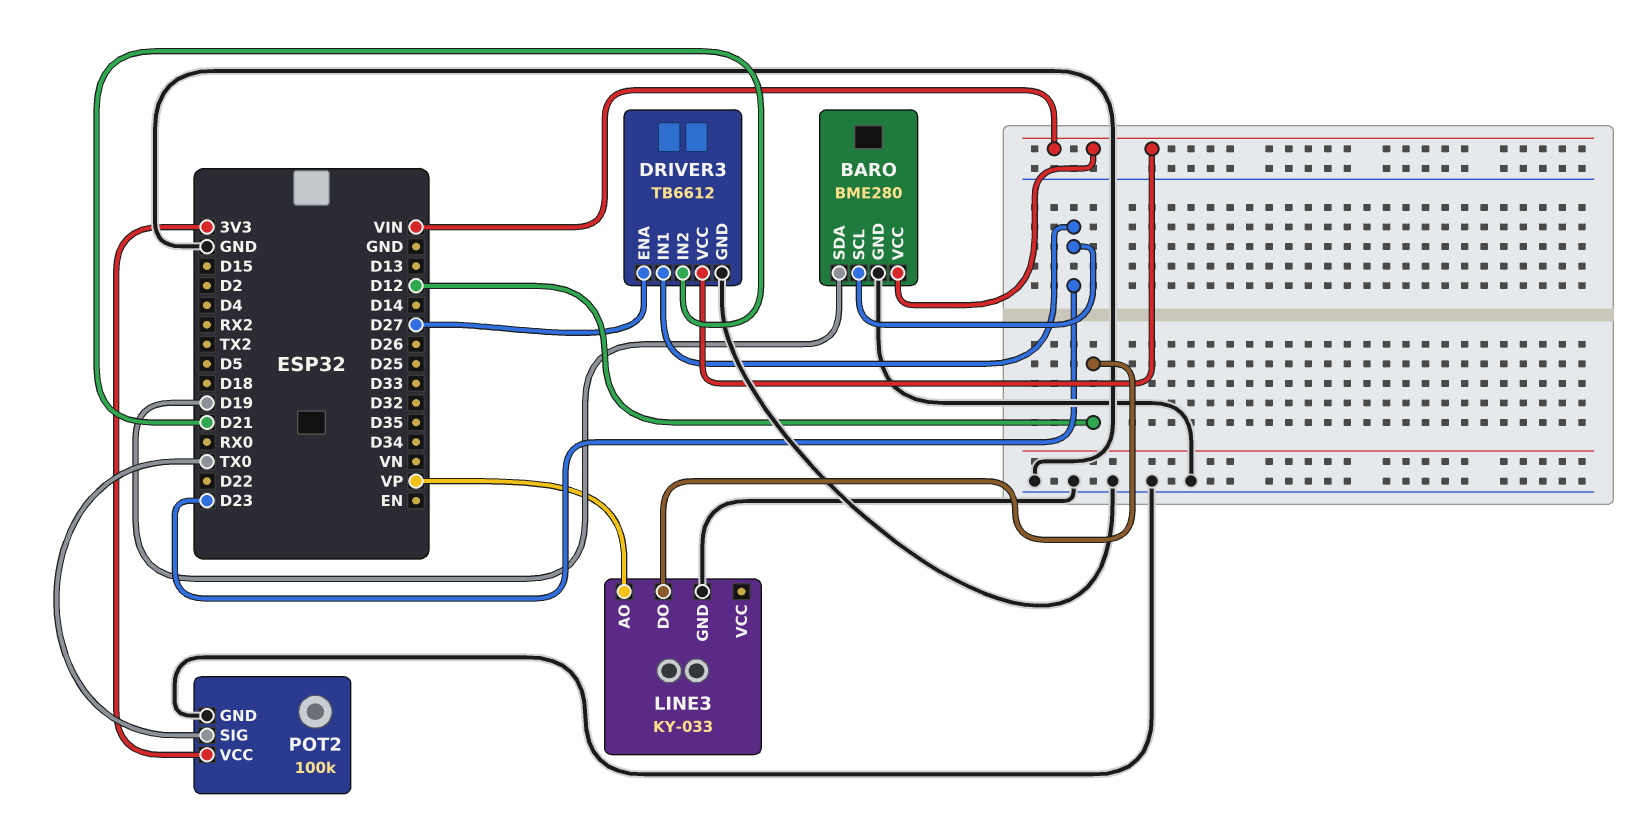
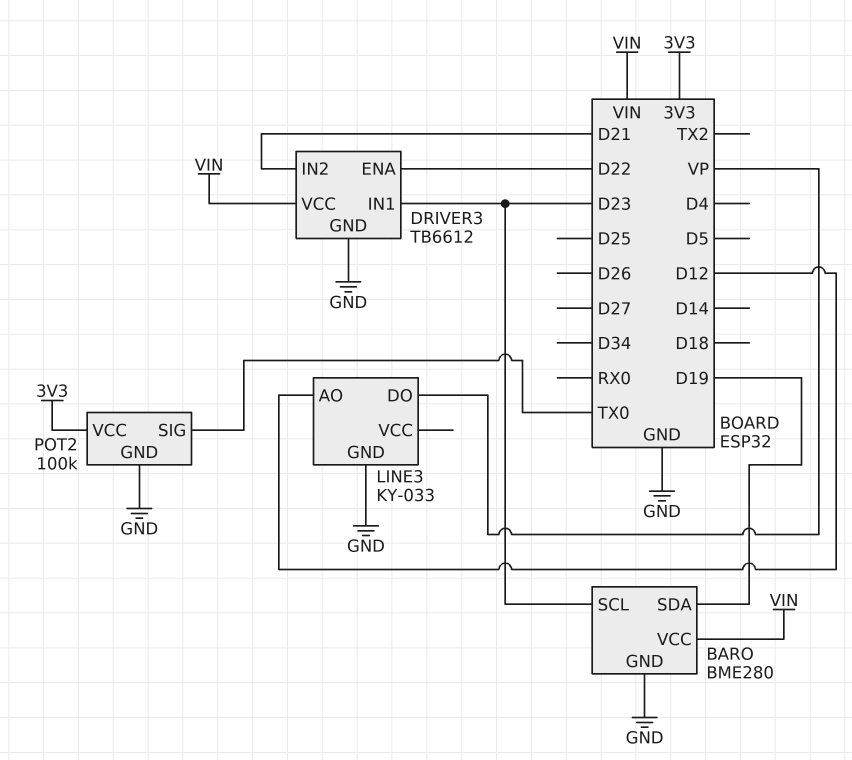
DRIVER3 pin ENA: D27 -> D22
LINE3 pin AO: VP -> D12
LINE3 pin DO: D12 -> VP

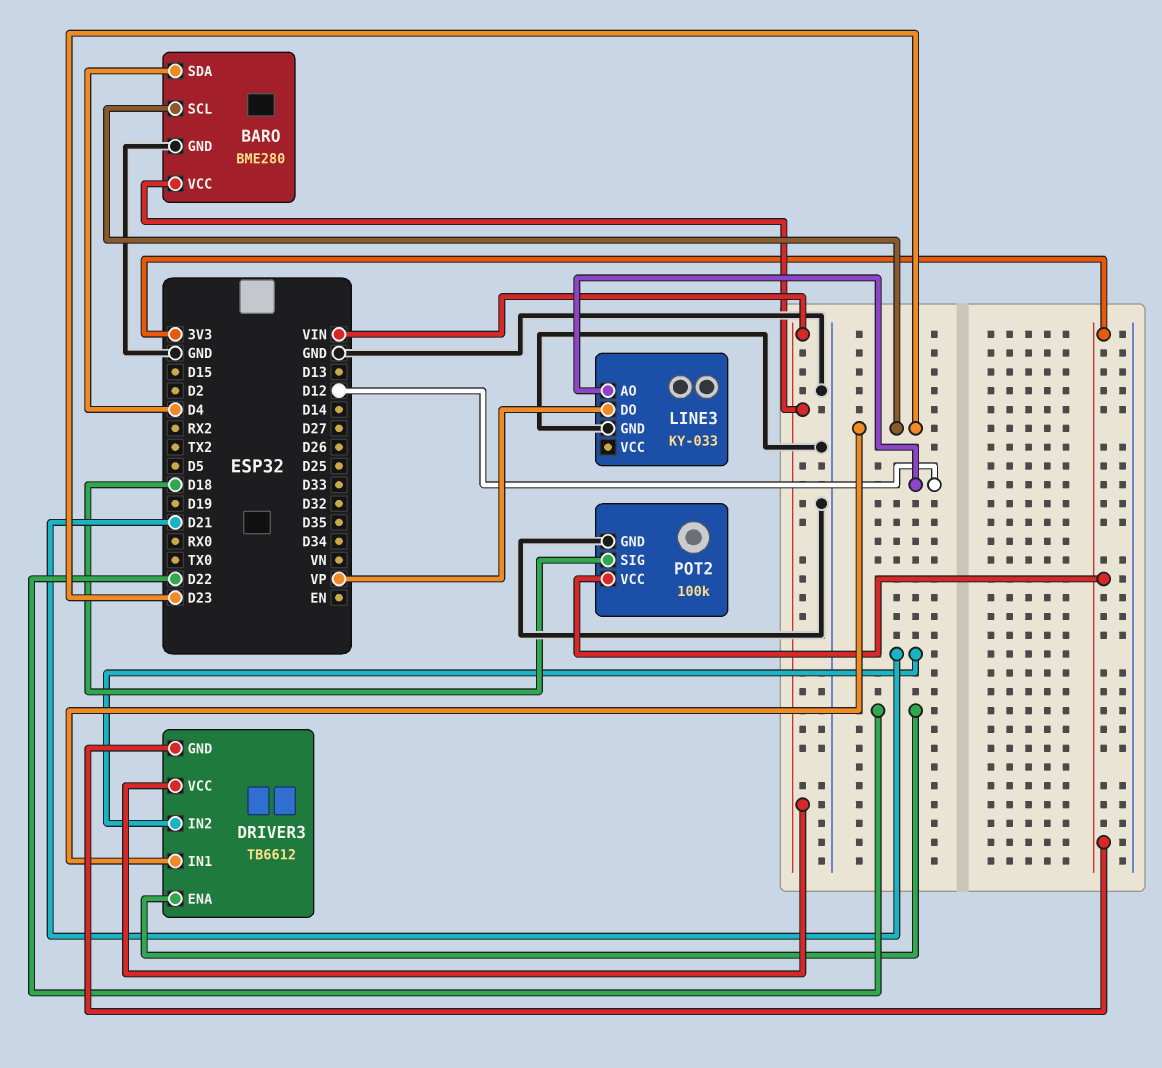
BARO pin SDA: D19 -> D4
DRIVER3 pin GND: GND -> 3V3
POT2 pin SIG: TX0 -> D18

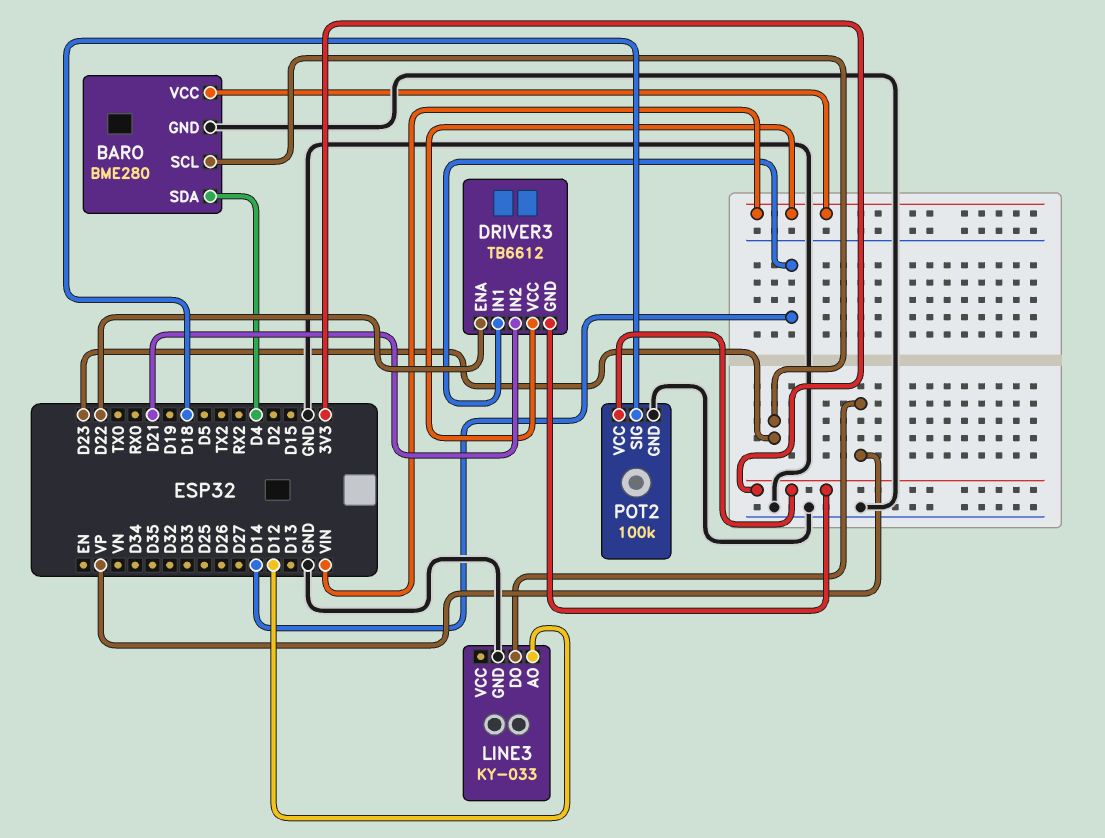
DRIVER3 pin IN1: D23 -> D14

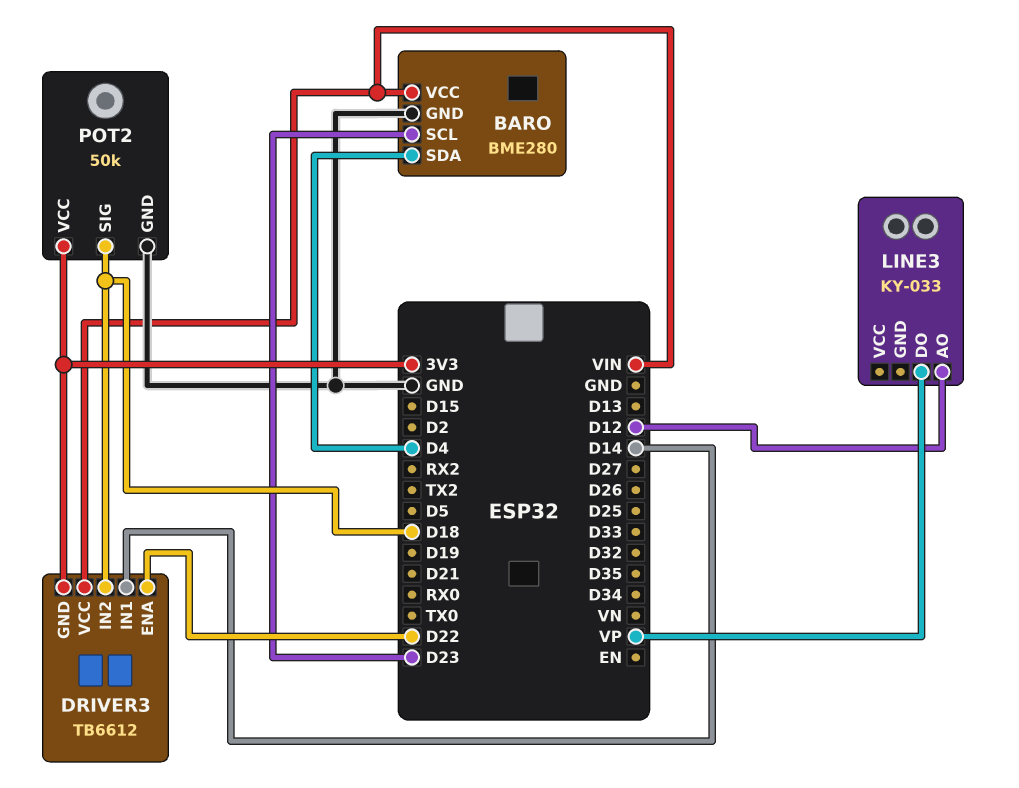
DRIVER3 pin IN2: D21 -> D18
LINE3 pin GND: GND -> none
POT2: 100k -> 50k

